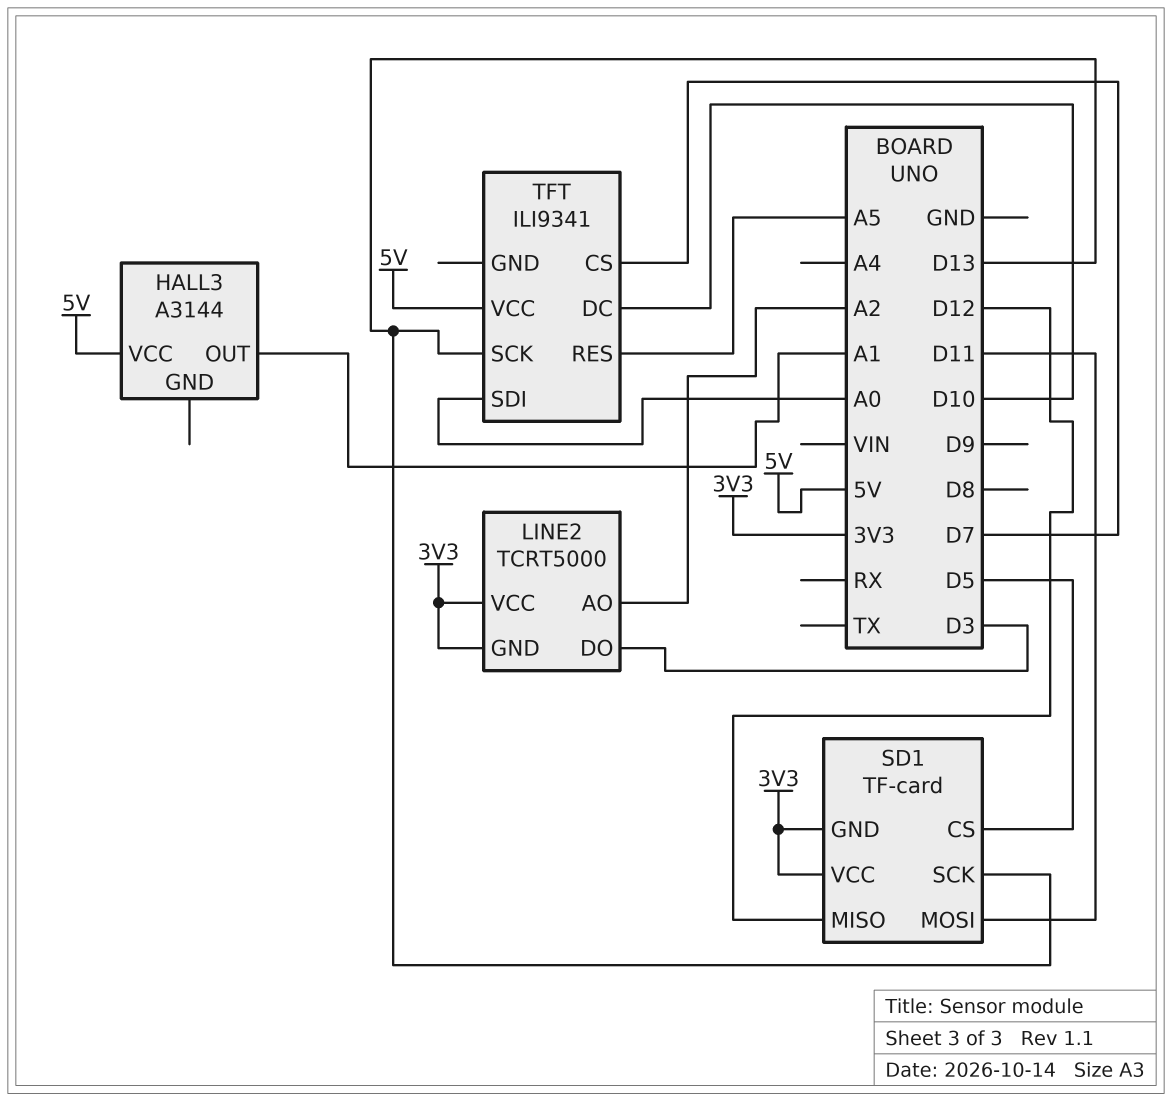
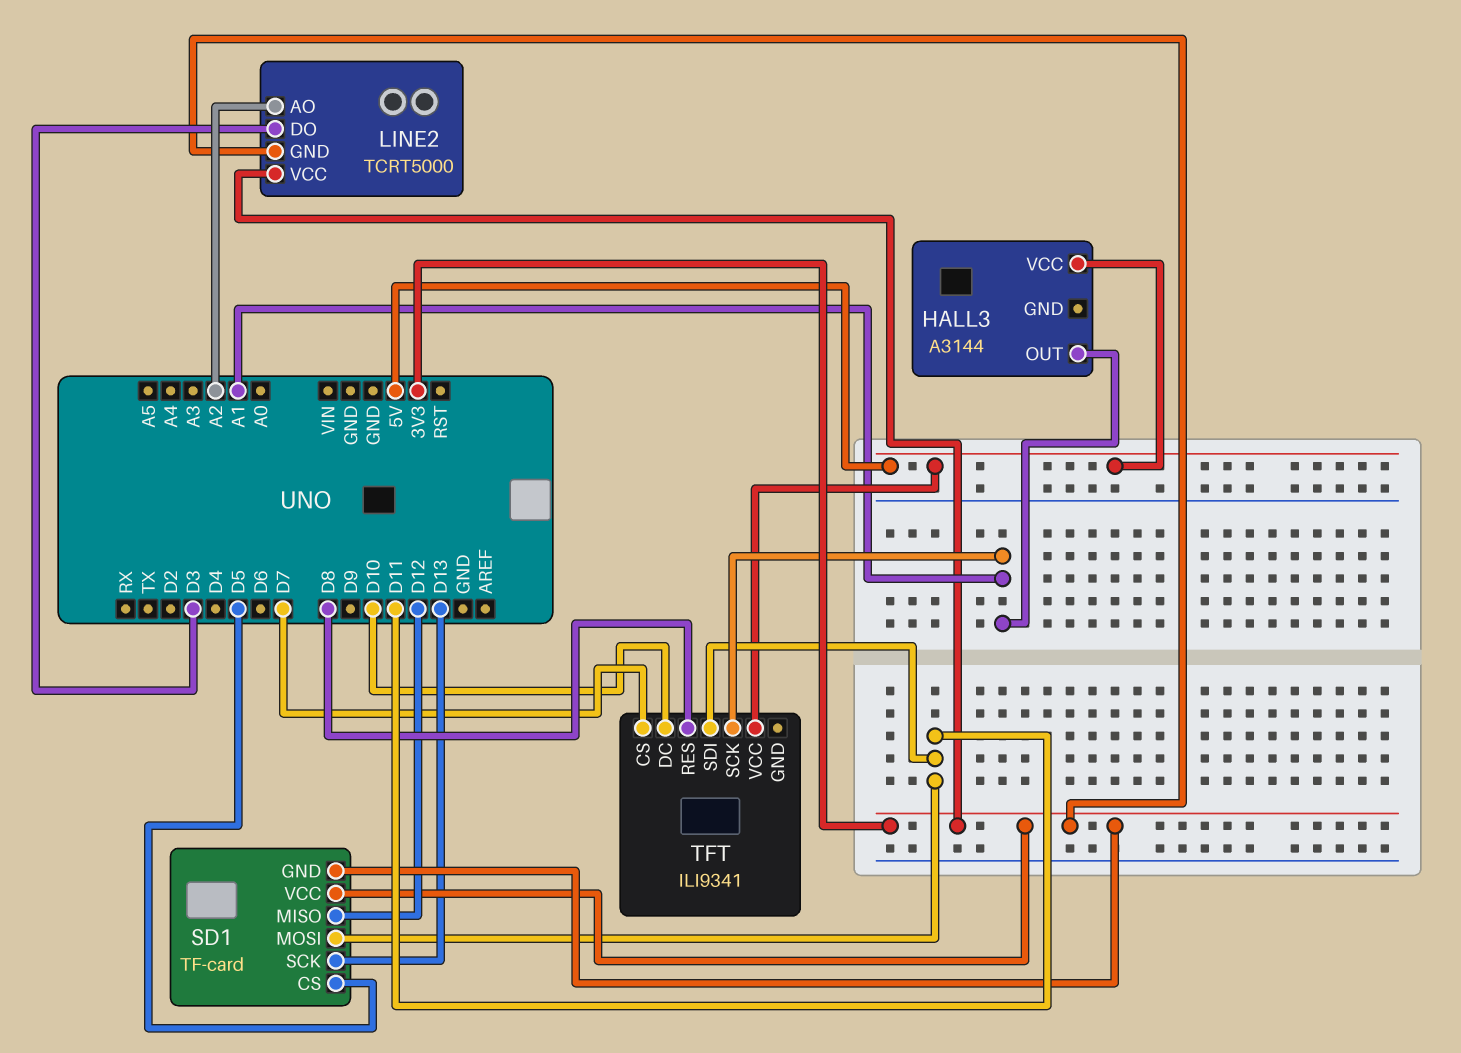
TFT pin RES: A5 -> D8
TFT pin SCK: D13 -> A1
TFT pin SDI: A0 -> D11

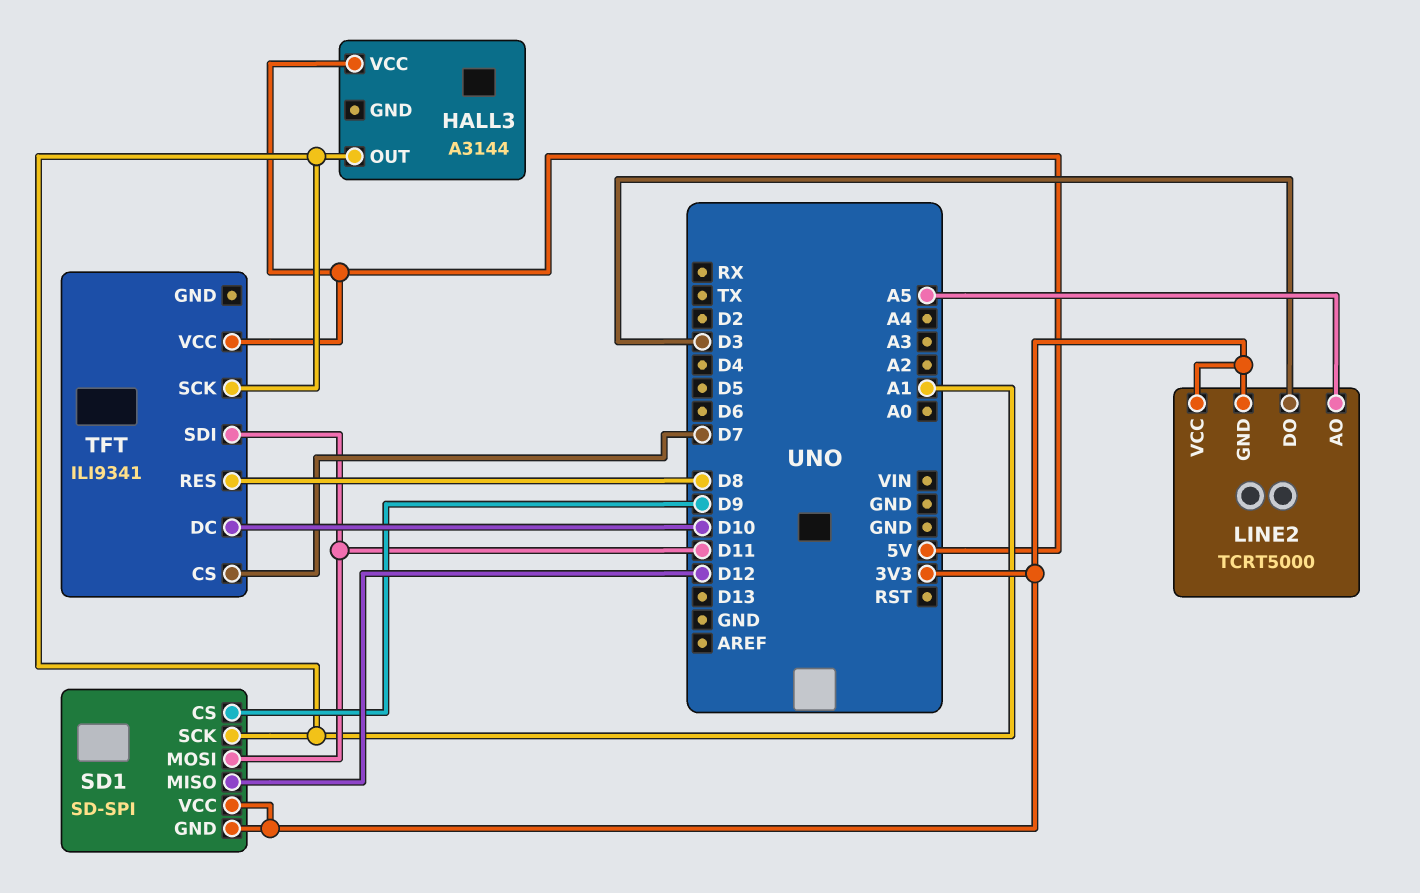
LINE2 pin AO: A2 -> A5
SD1: TF-card -> SD-SPI
SD1 pin CS: D5 -> D9
SD1 pin SCK: D13 -> A1

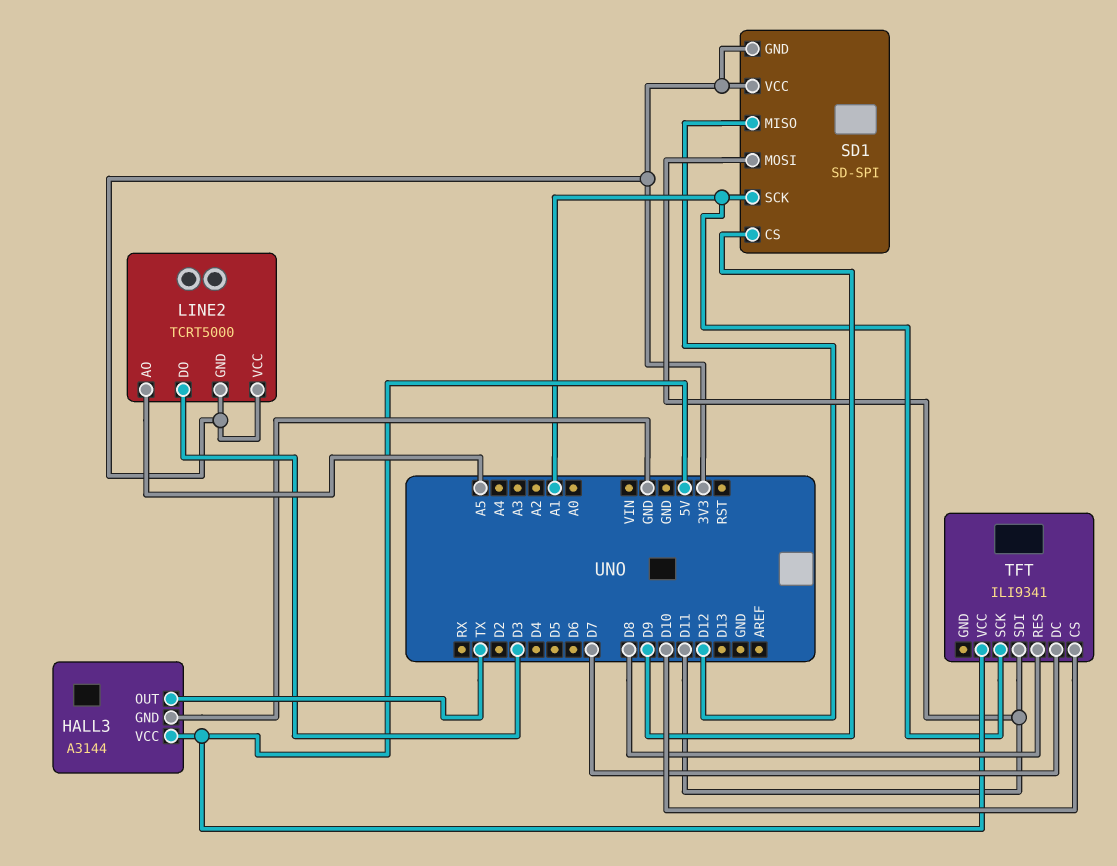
HALL3 pin GND: none -> GND
HALL3 pin OUT: A1 -> TX
TFT pin CS: D7 -> D10
TFT pin DC: D10 -> D7

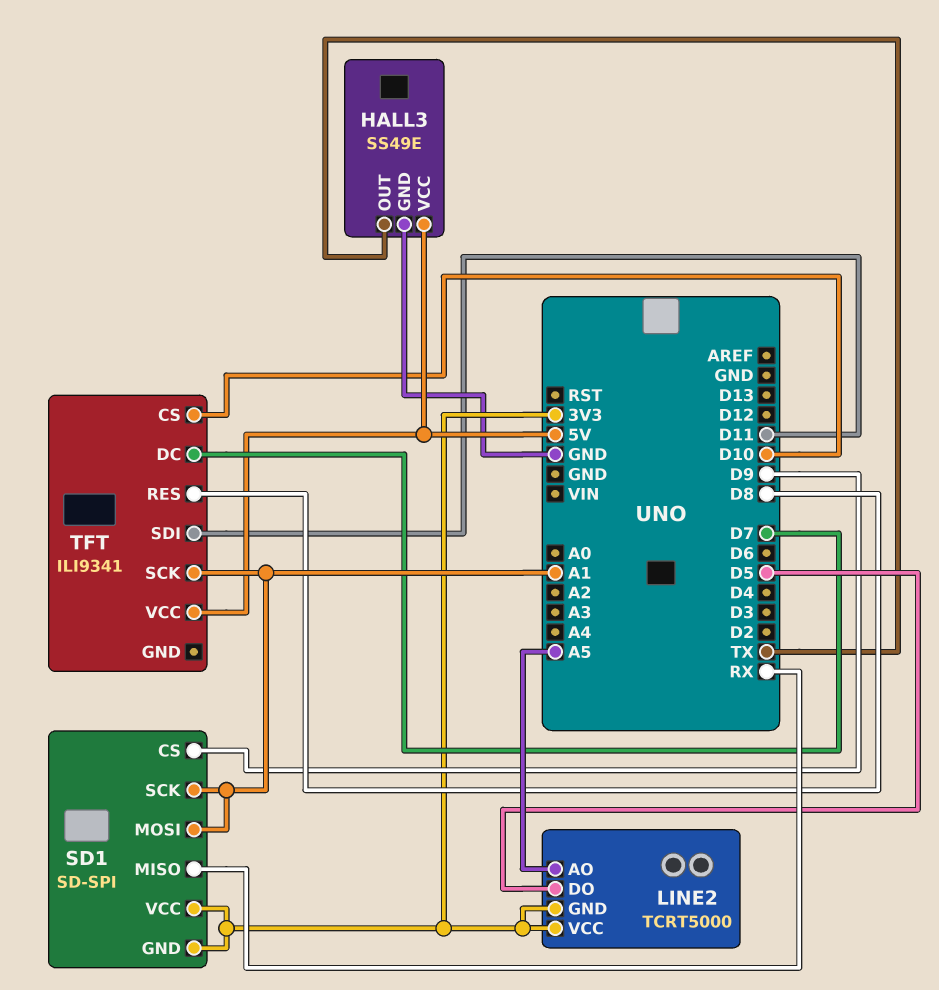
HALL3: A3144 -> SS49E
LINE2 pin DO: D3 -> D5
SD1 pin MISO: D12 -> RX
SD1 pin MOSI: D11 -> A1

